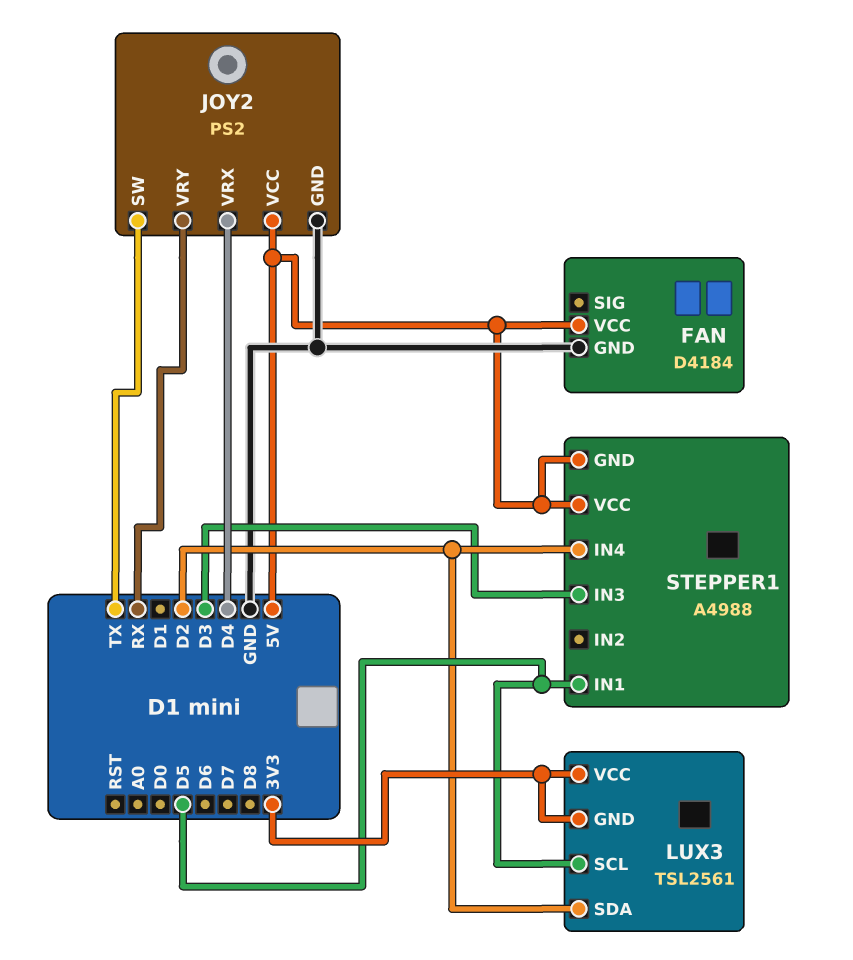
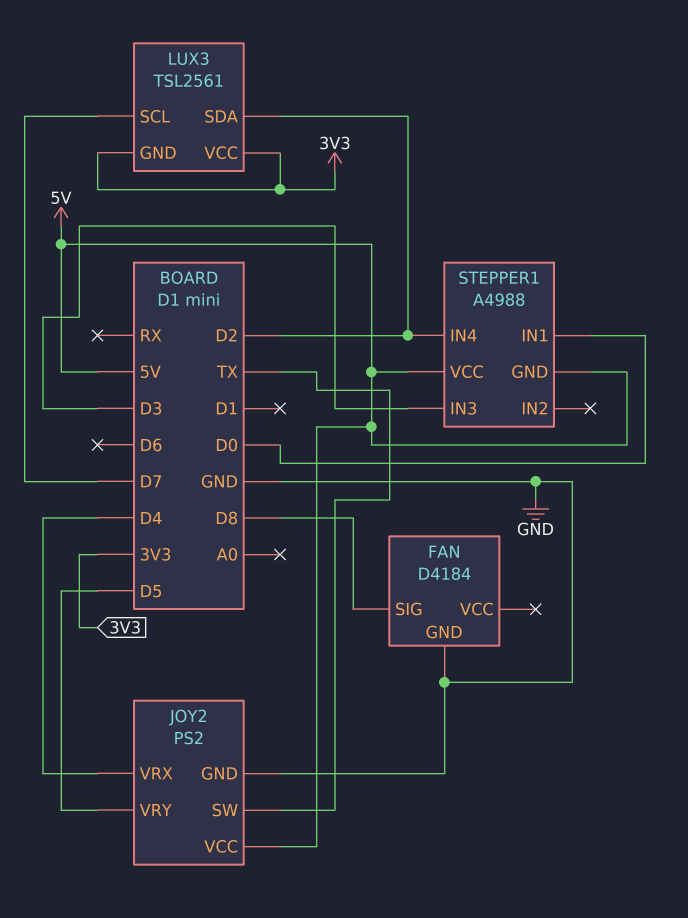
FAN pin SIG: none -> D8
FAN pin VCC: 5V -> none
JOY2 pin VRY: RX -> D5
LUX3 pin SCL: D5 -> D7
STEPPER1 pin IN1: D5 -> D0

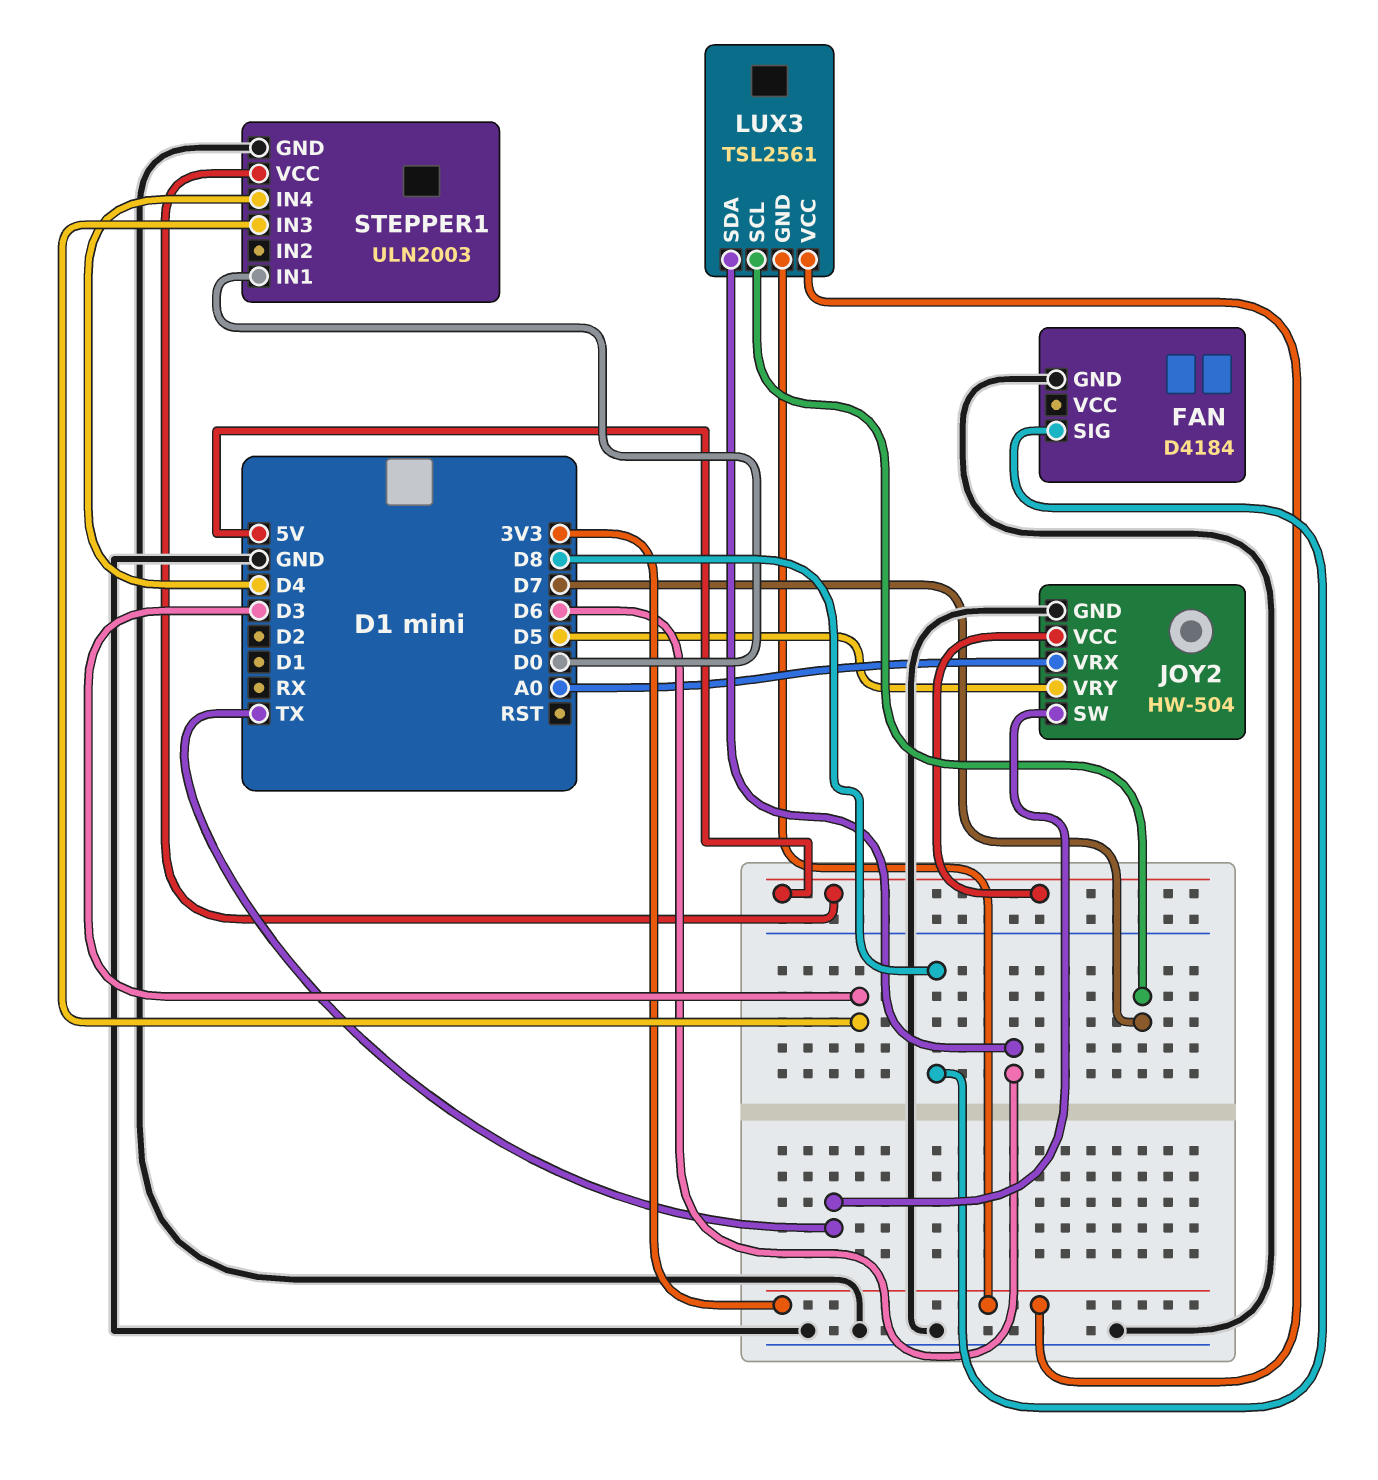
JOY2: PS2 -> HW-504
JOY2 pin VRX: D4 -> A0
LUX3 pin SDA: D2 -> D6
STEPPER1: A4988 -> ULN2003
STEPPER1 pin GND: 5V -> GND
STEPPER1 pin IN4: D2 -> D4

